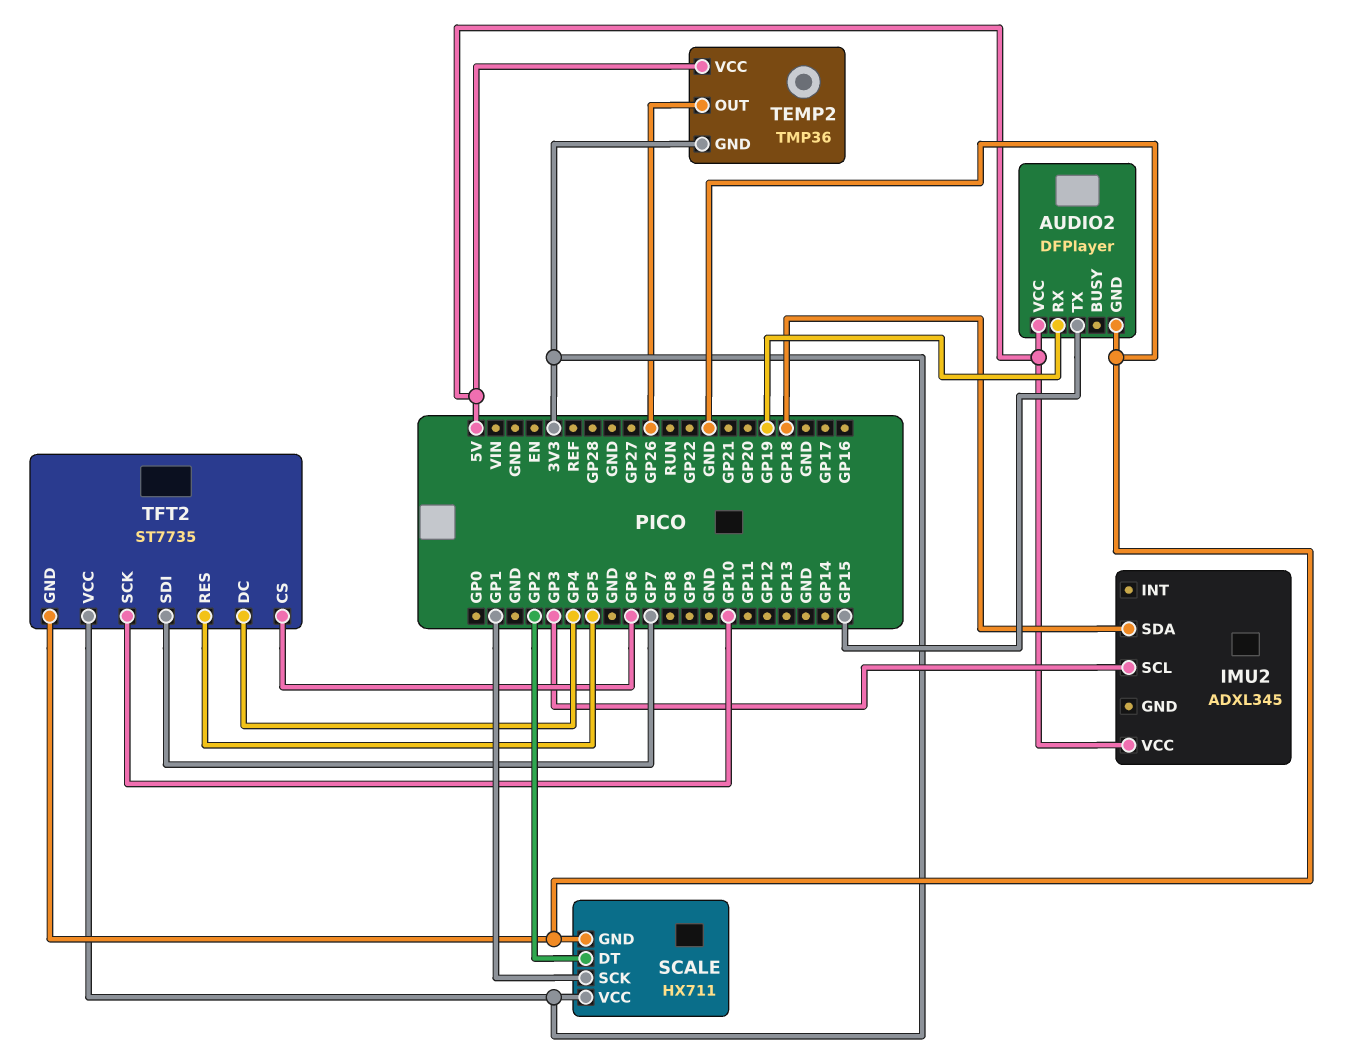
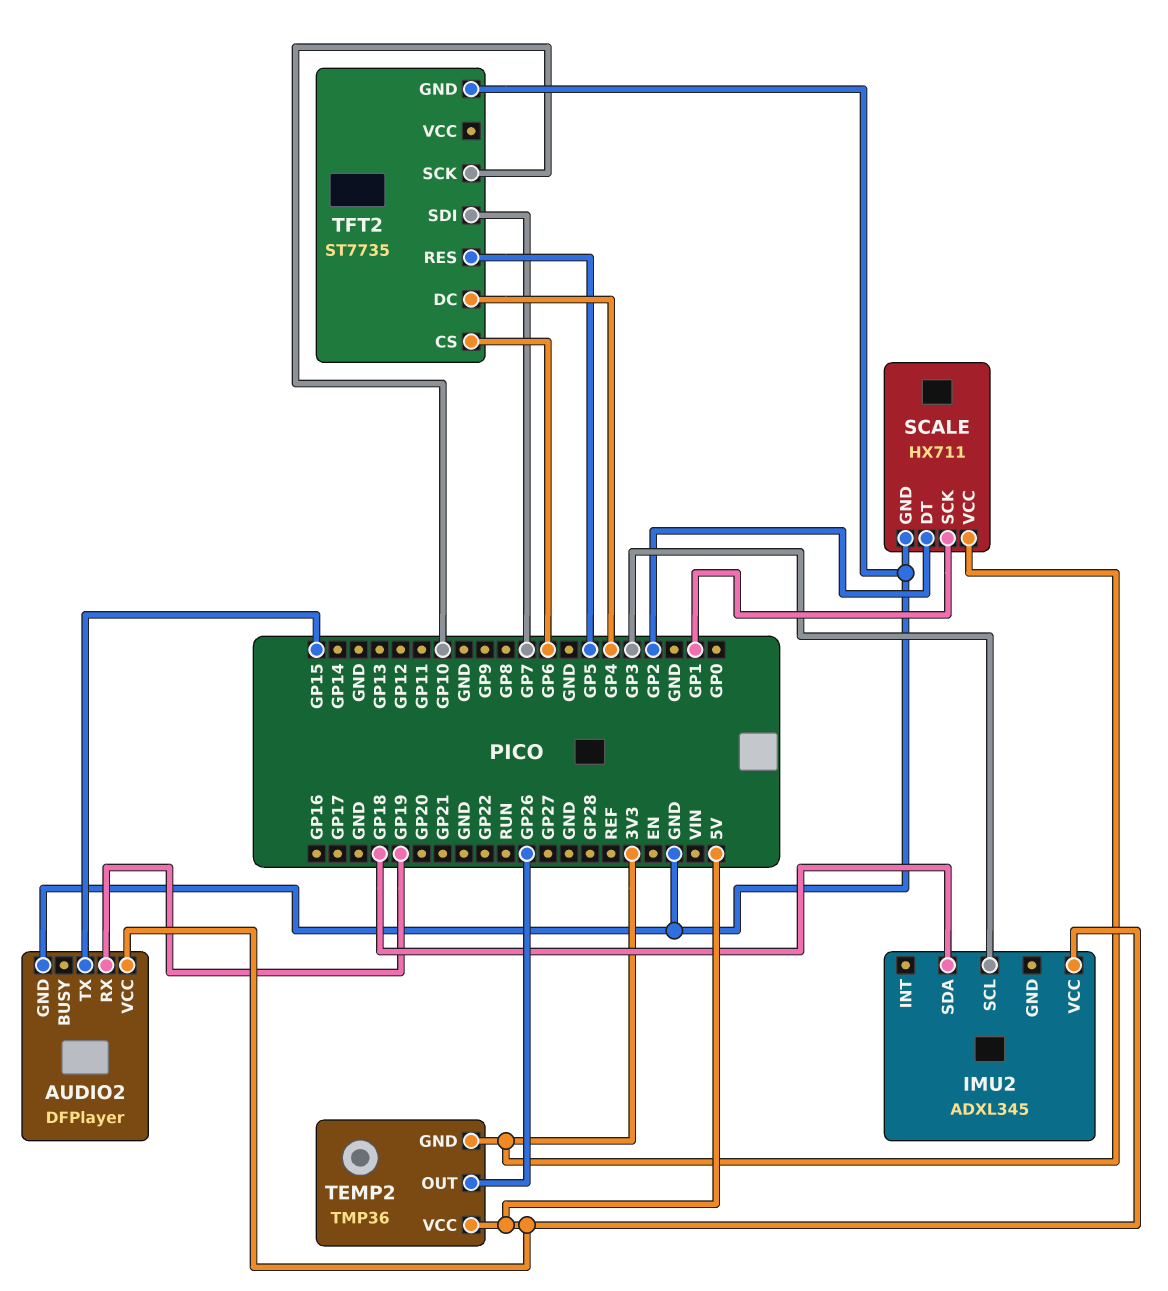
TFT2 pin VCC: 3V3 -> none

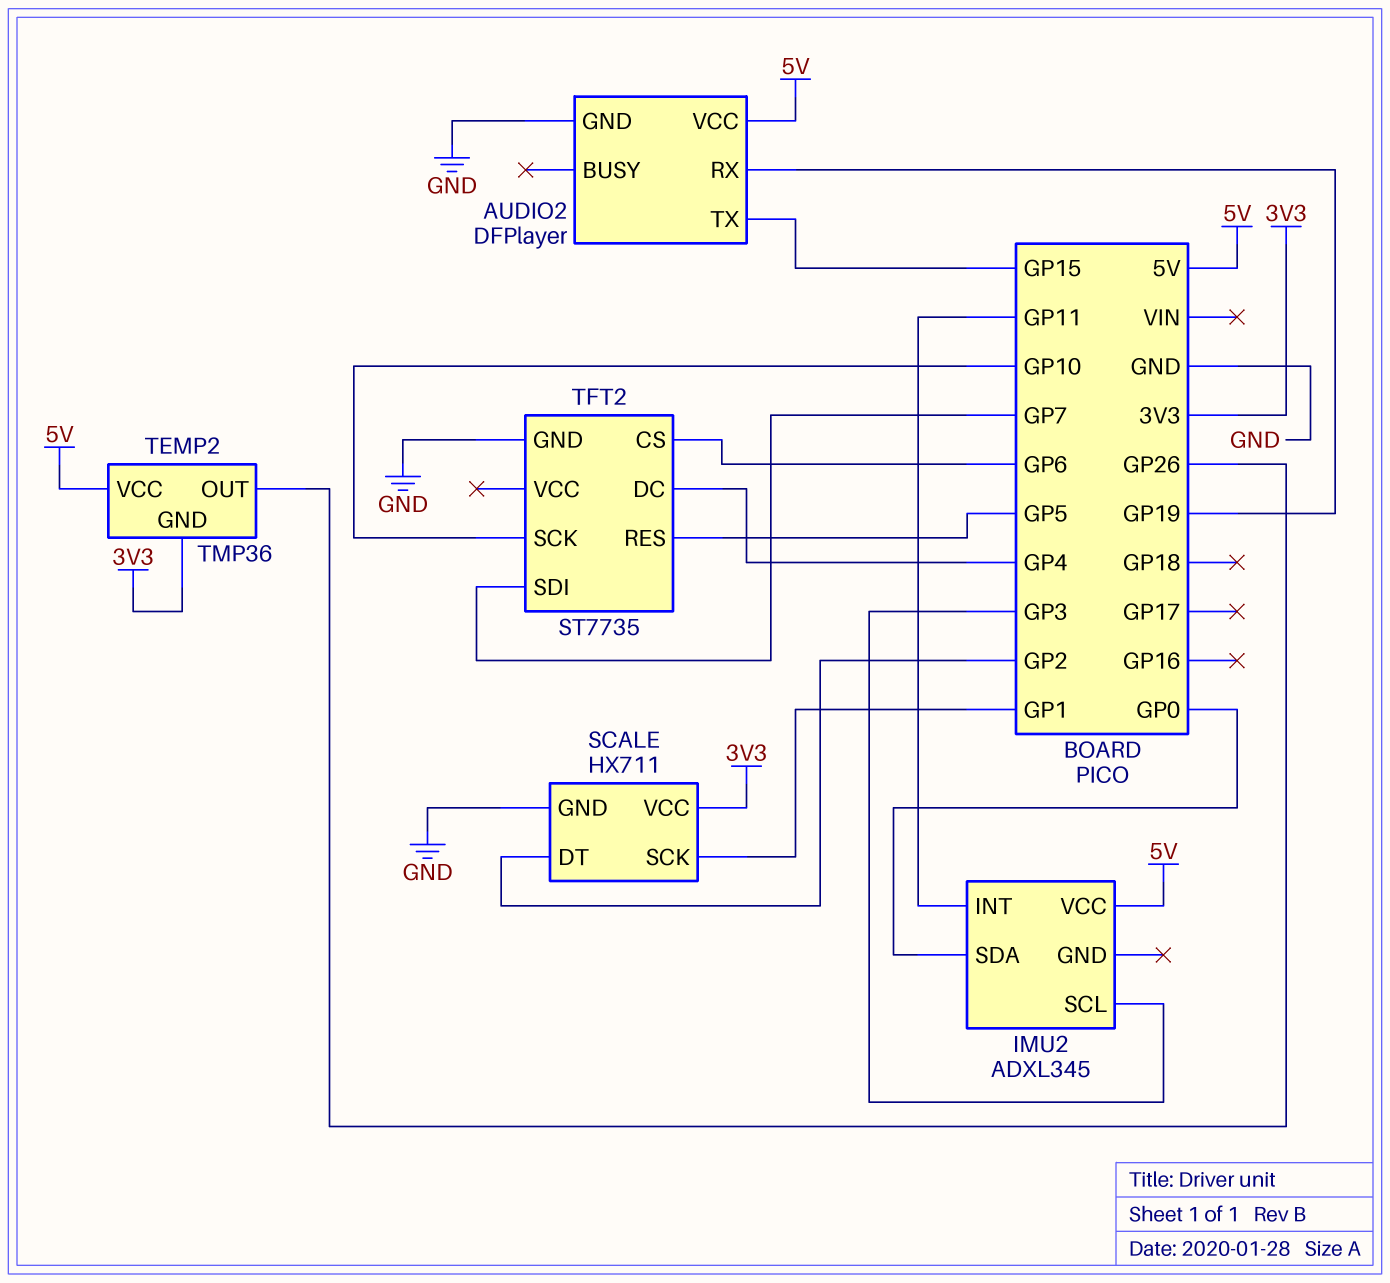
IMU2 pin INT: none -> GP11
IMU2 pin SDA: GP18 -> GP0

